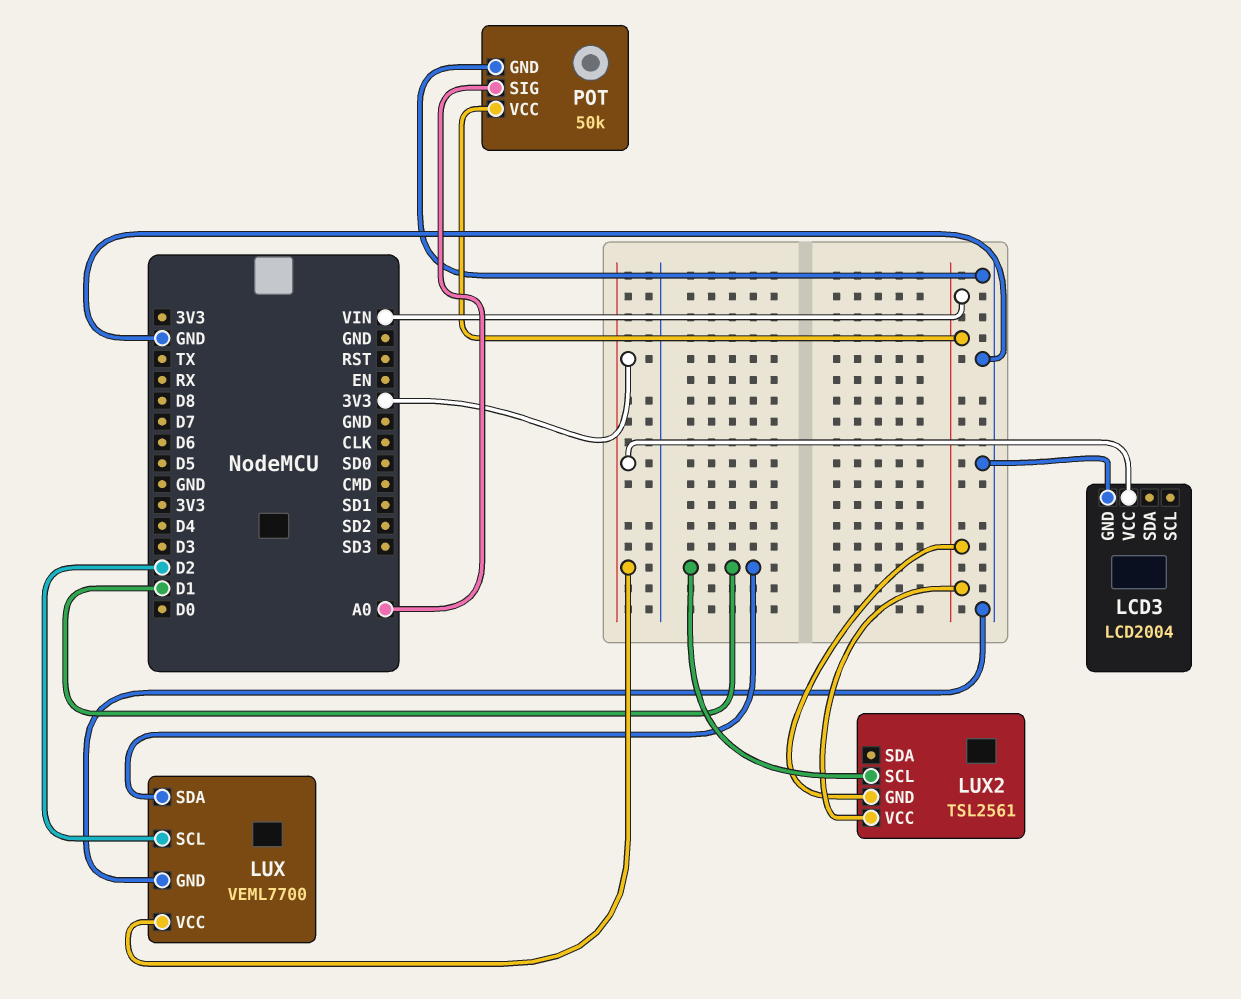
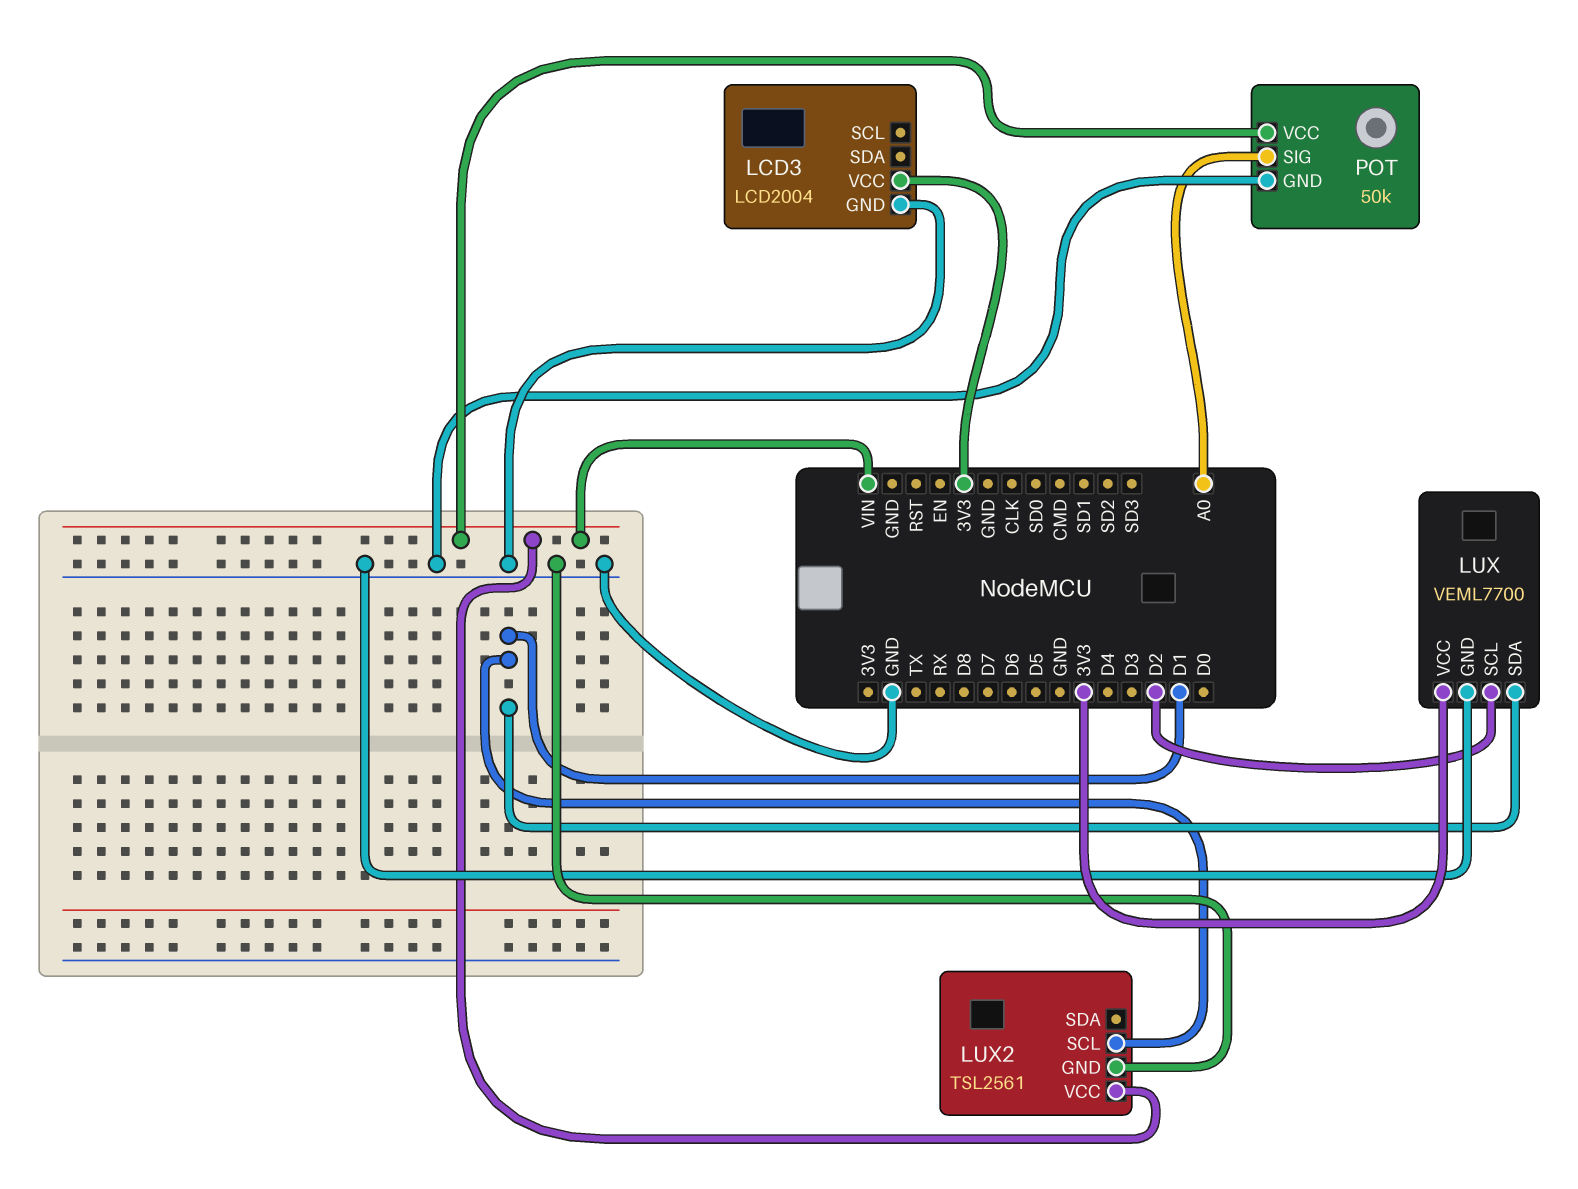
LUX2 pin GND: VIN -> GND

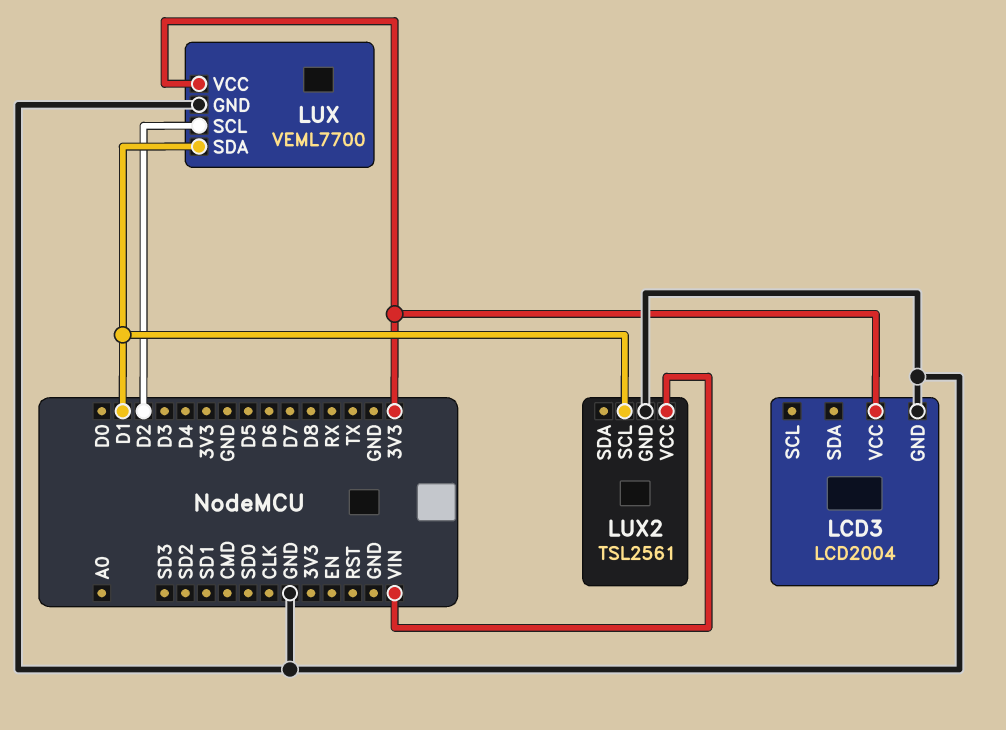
POT: 50k -> none
POT pin GND: GND -> none
POT pin SIG: A0 -> none
POT pin VCC: VIN -> none

